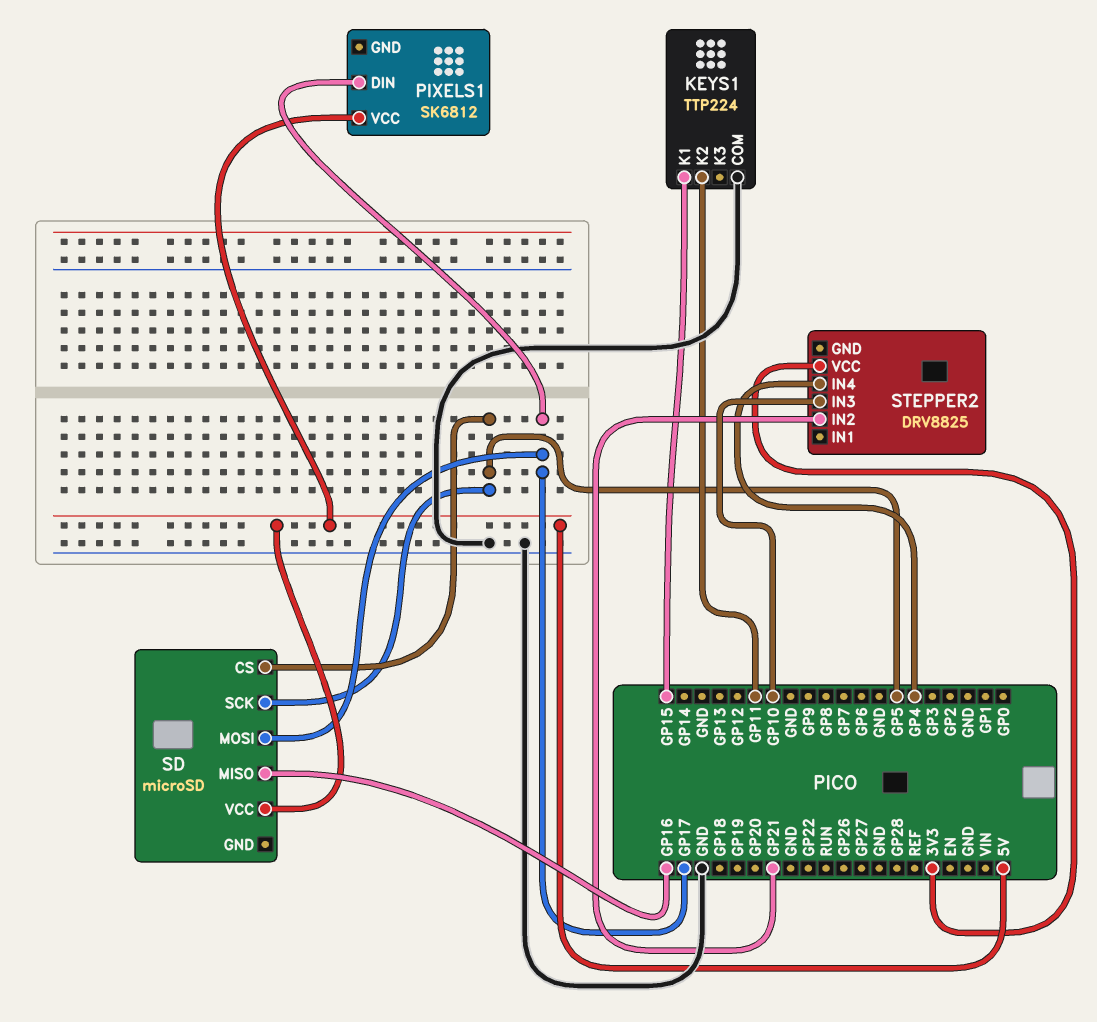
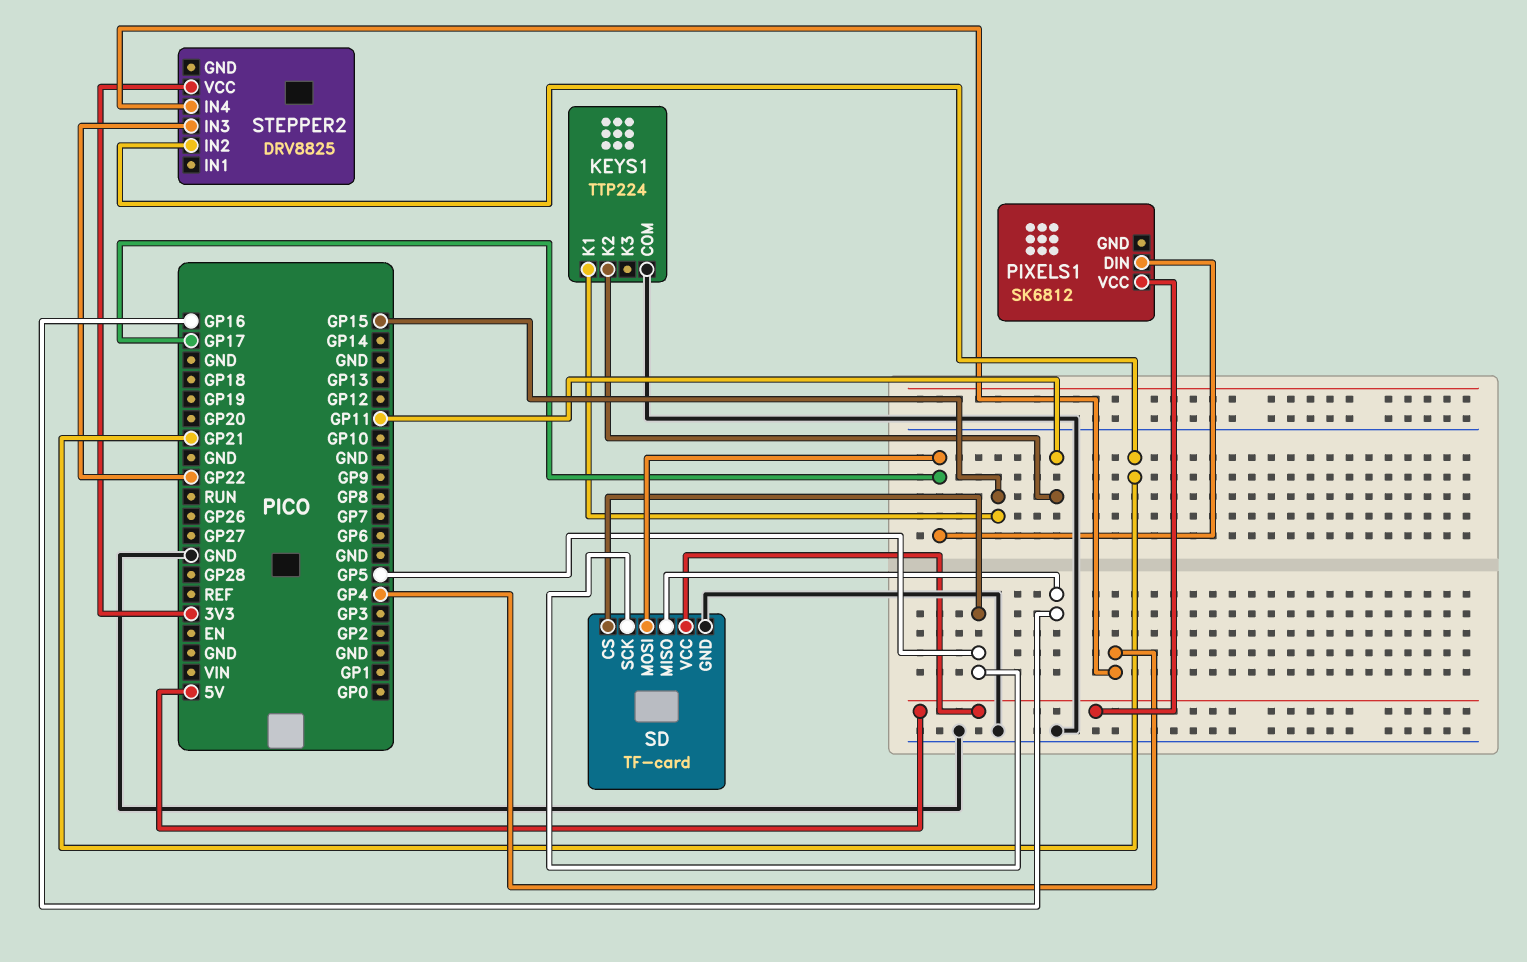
SD: microSD -> TF-card
SD pin GND: none -> GND
STEPPER2 pin IN3: GP10 -> GP22

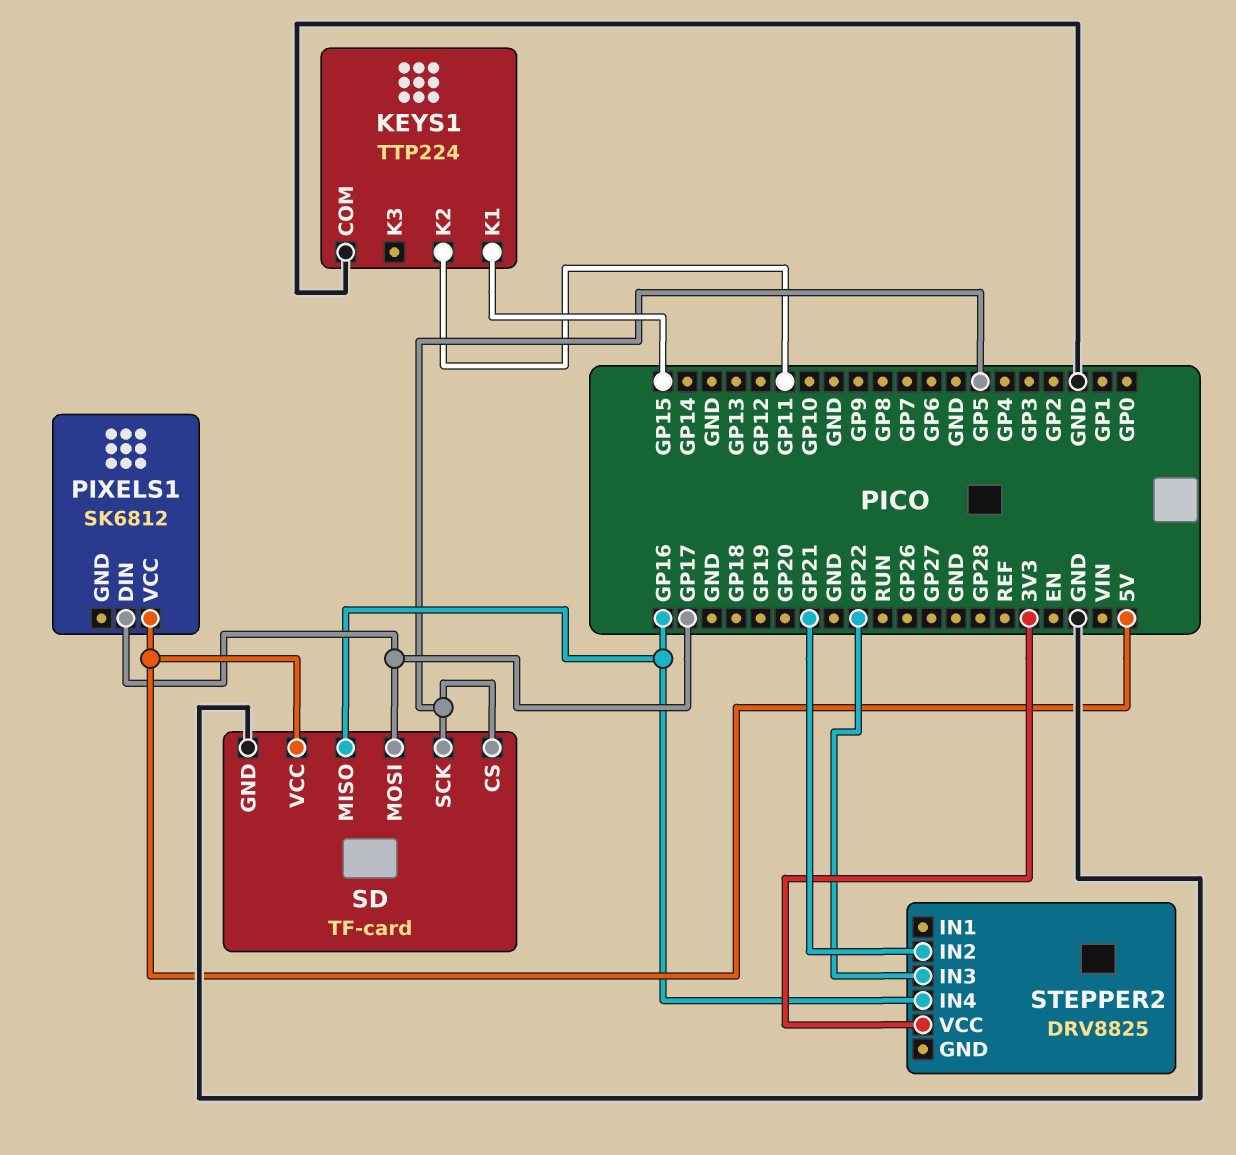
STEPPER2 pin IN4: GP4 -> GP16

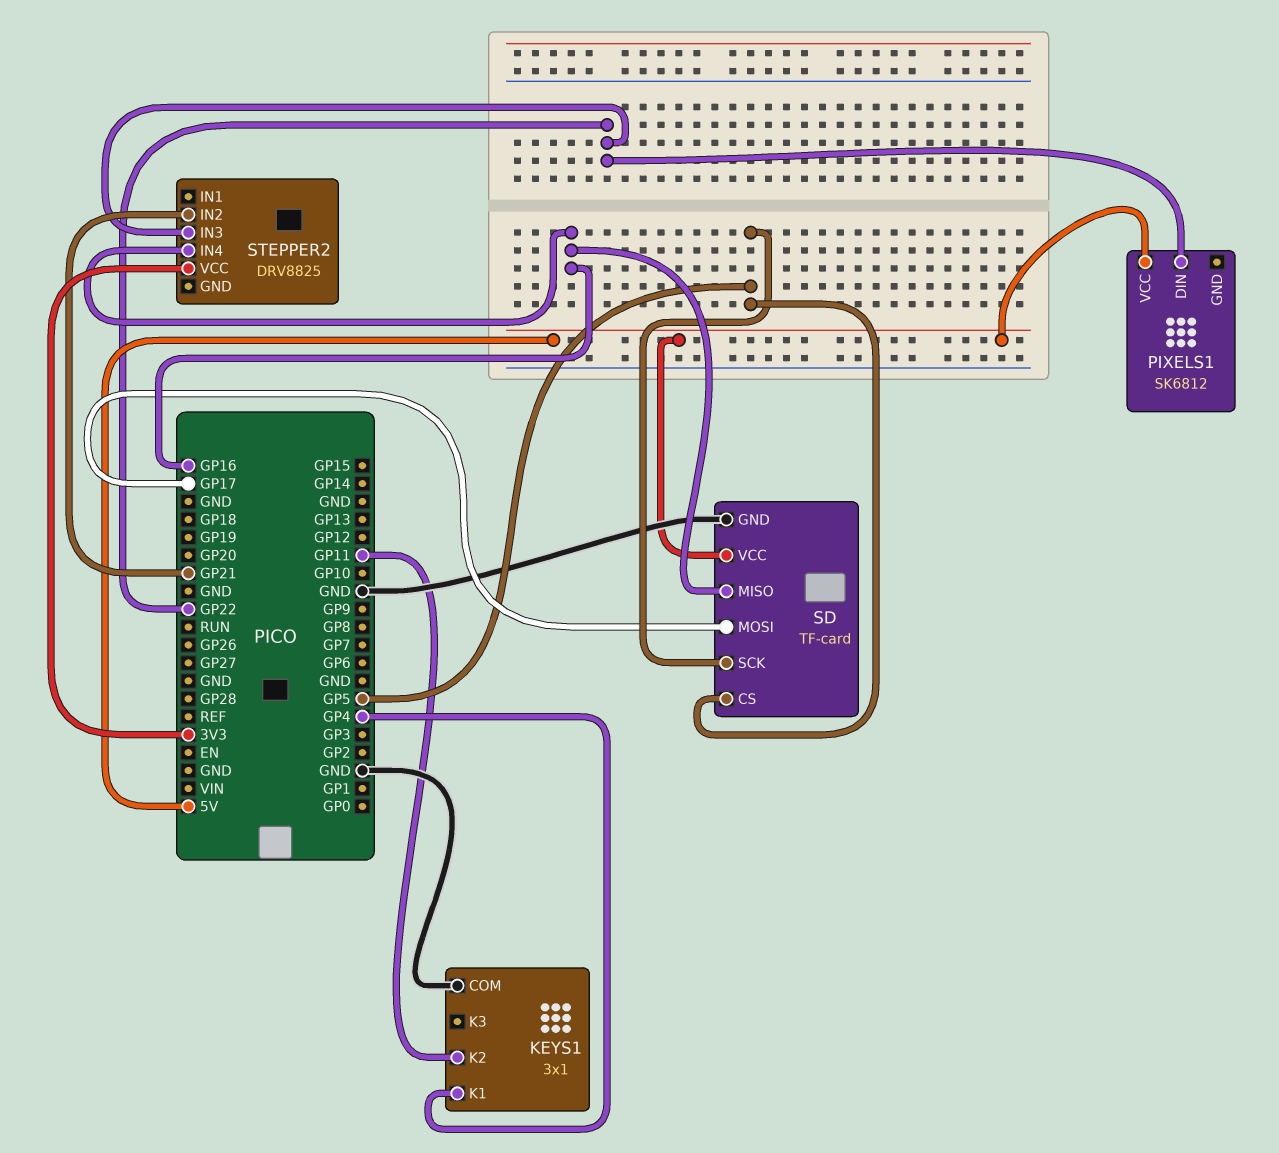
KEYS1: TTP224 -> 3x1
KEYS1 pin K1: GP15 -> GP4
PIXELS1 pin DIN: GP17 -> GP22

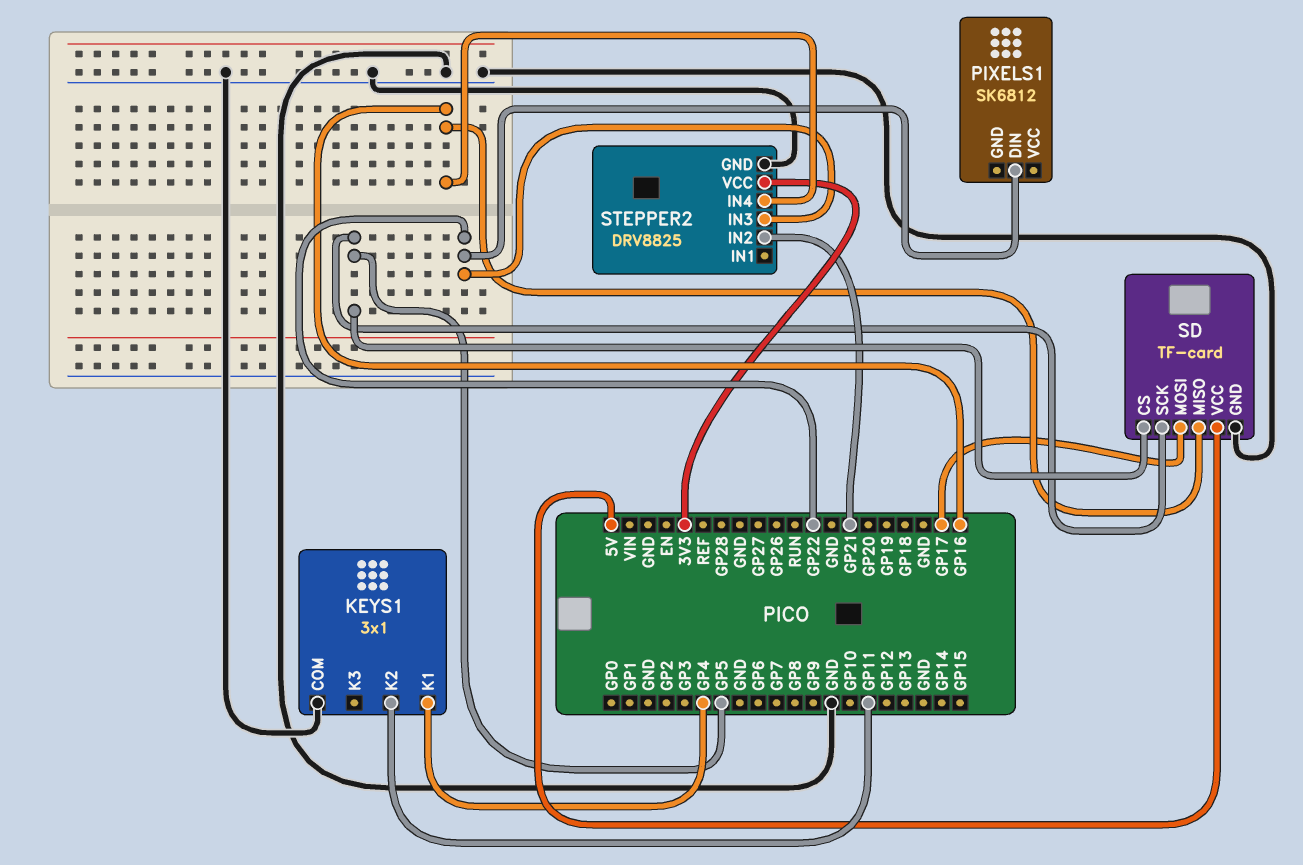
PIXELS1 pin VCC: 5V -> none
STEPPER2 pin GND: none -> GND

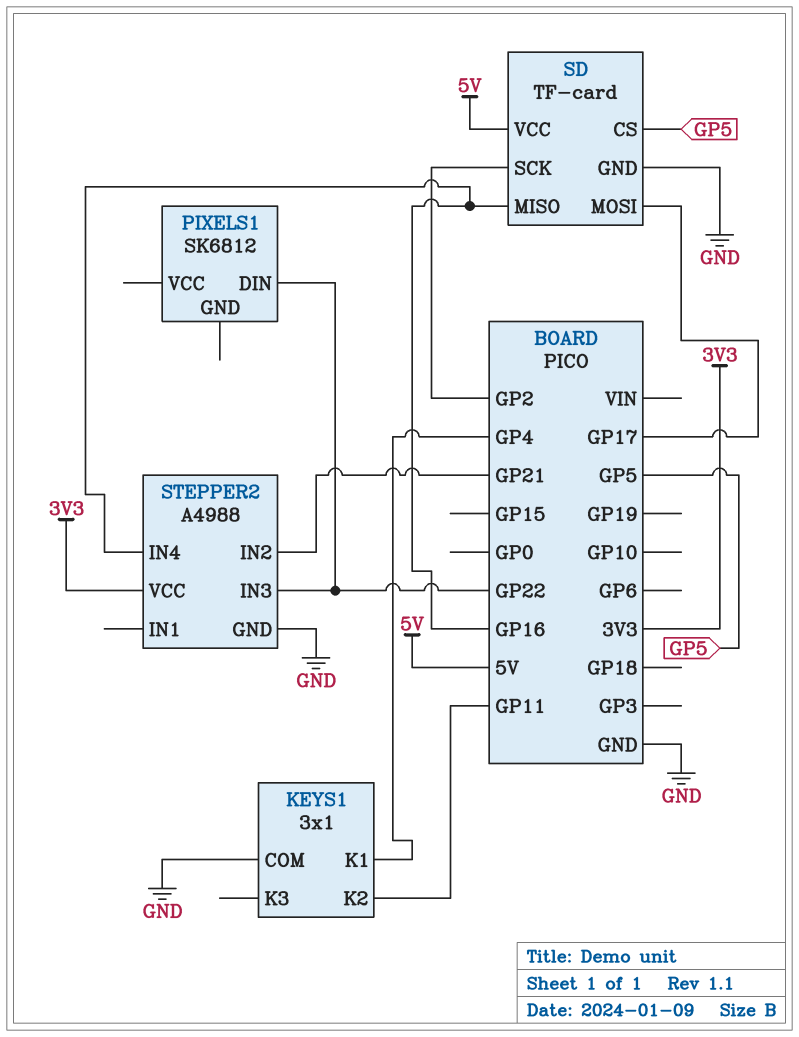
SD pin SCK: GP5 -> GP2
STEPPER2: DRV8825 -> A4988

